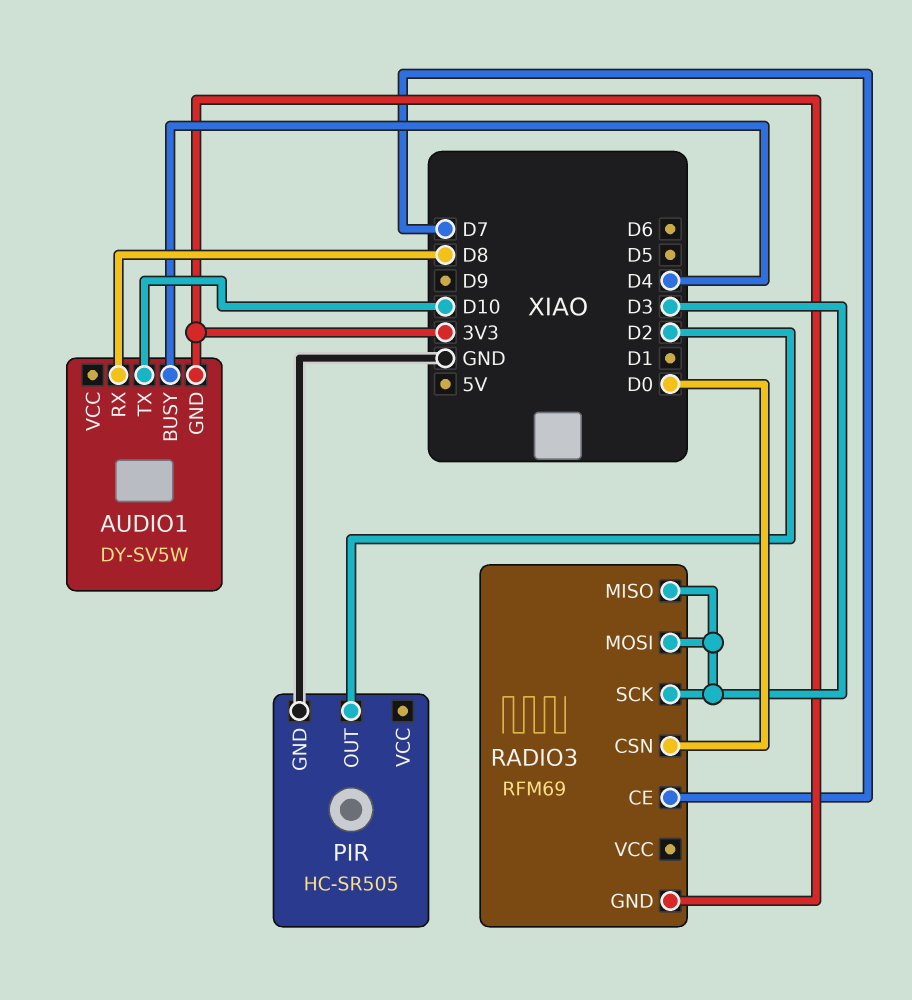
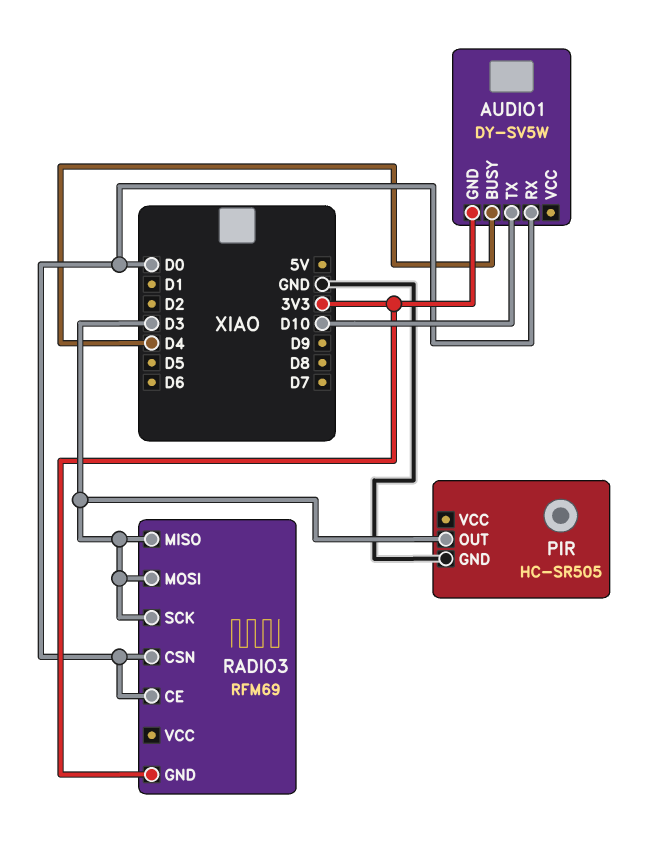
AUDIO1 pin RX: D8 -> D0
PIR pin OUT: D2 -> D3
RADIO3 pin CE: D7 -> D0

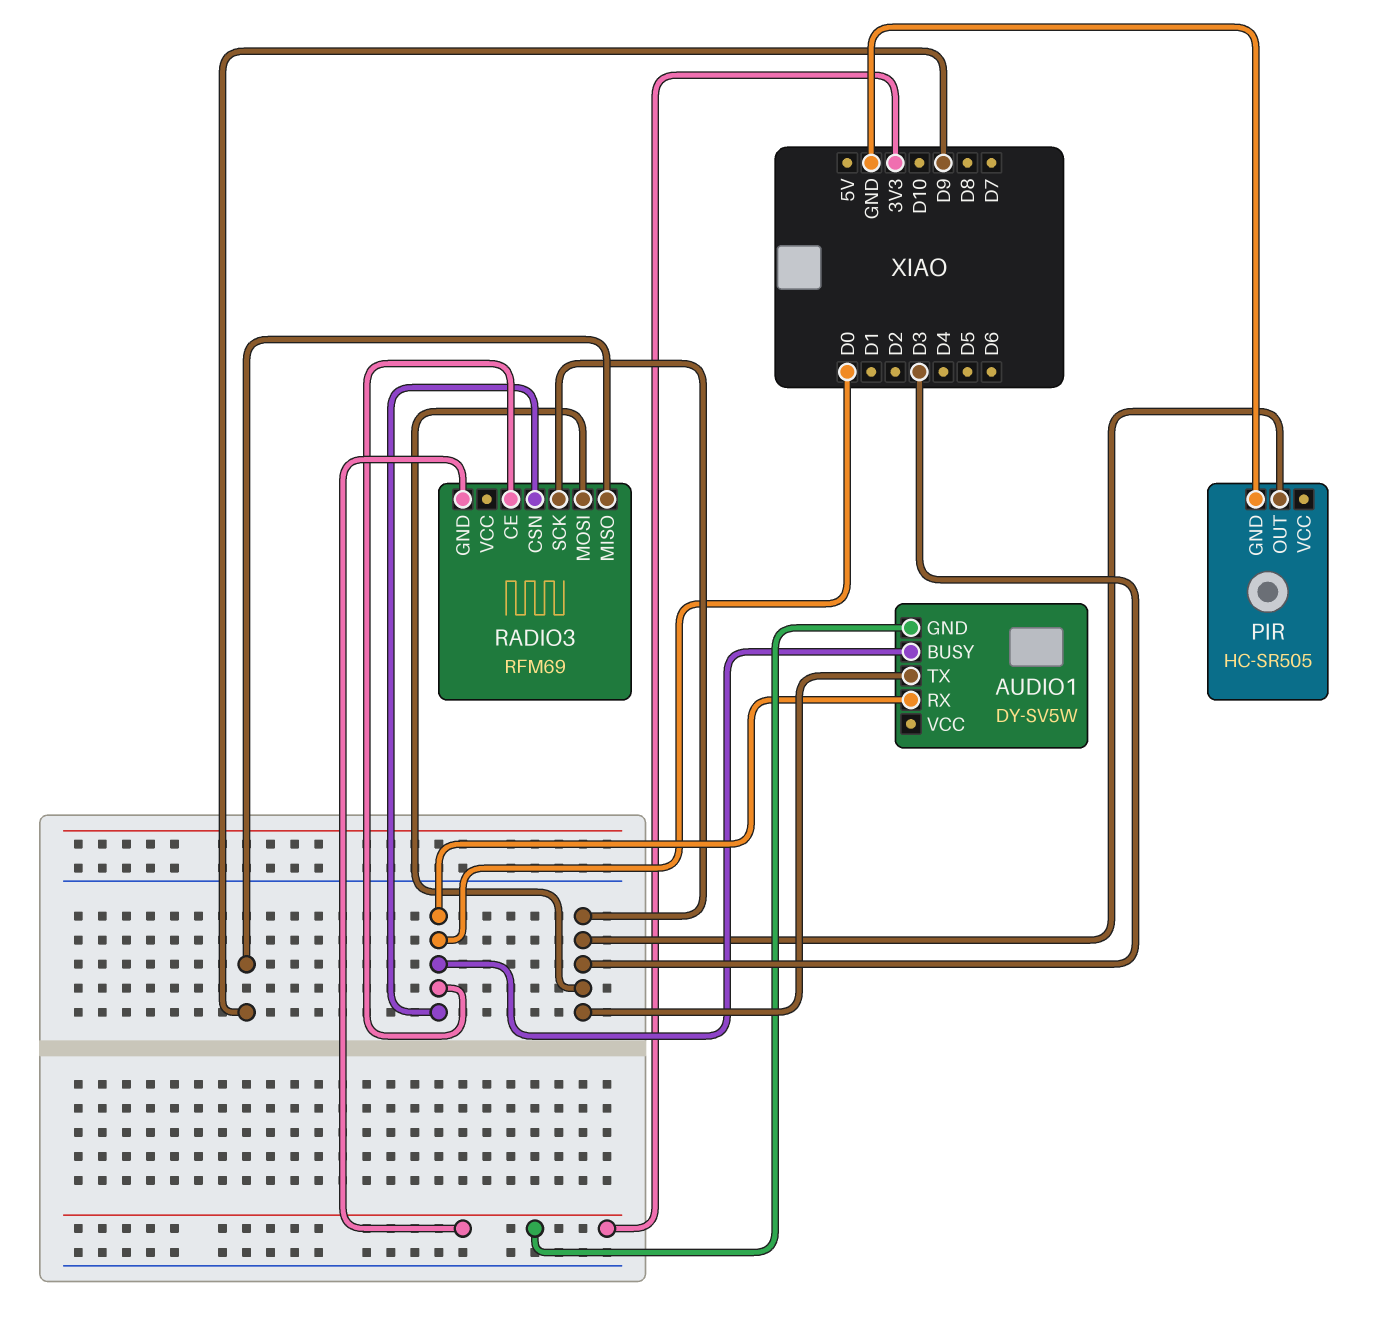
AUDIO1 pin BUSY: D4 -> D0
AUDIO1 pin TX: D10 -> D3
RADIO3 pin MISO: D3 -> D9

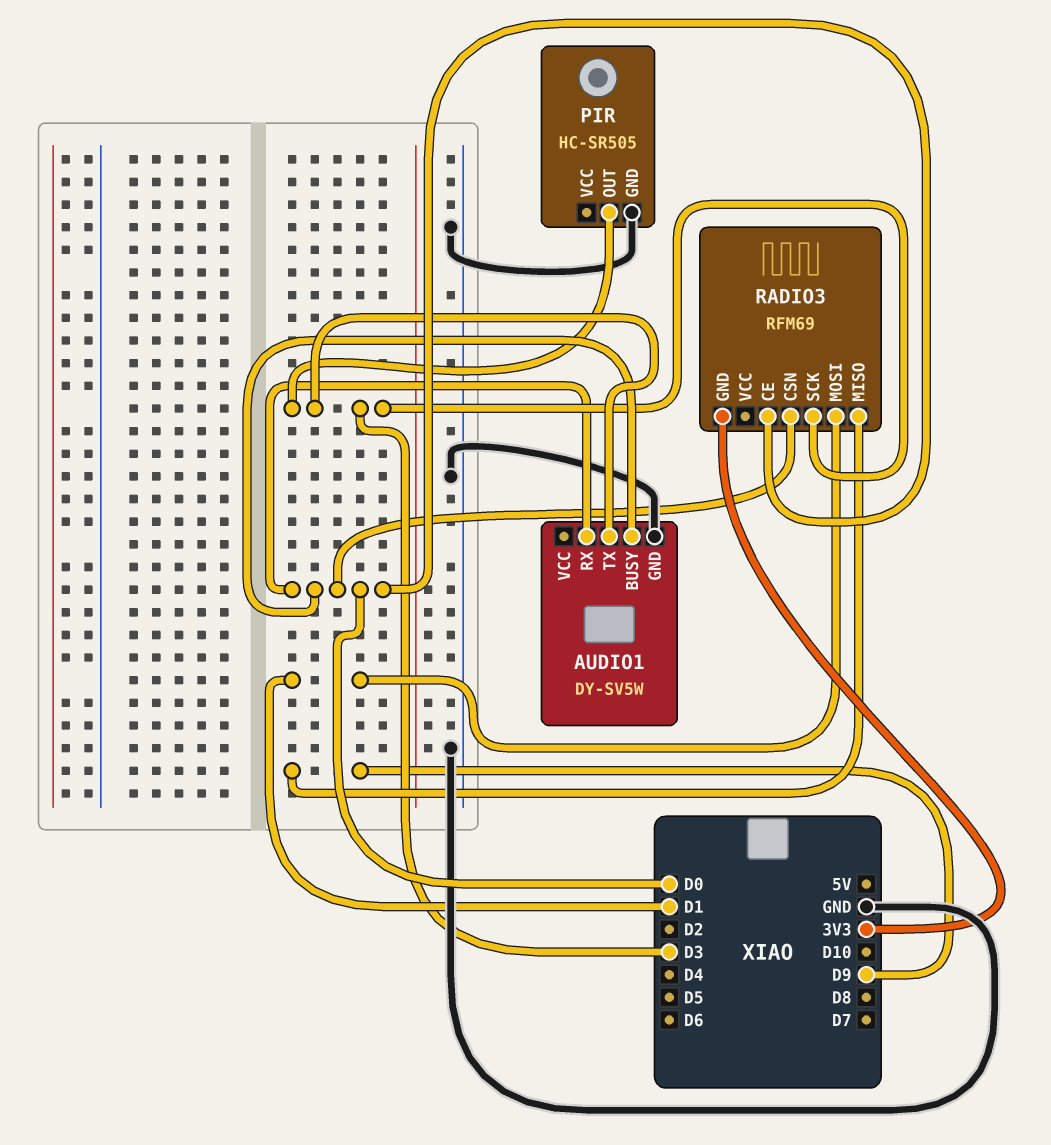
AUDIO1 pin GND: 3V3 -> GND
RADIO3 pin MOSI: D3 -> D1

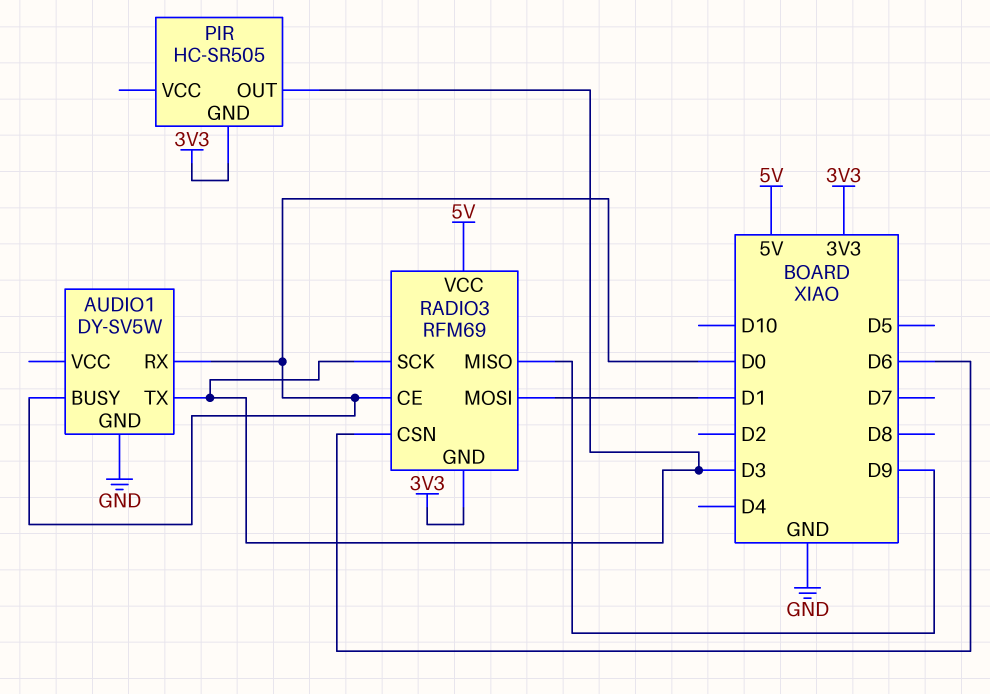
PIR pin GND: GND -> 3V3
RADIO3 pin CSN: D0 -> D6
RADIO3 pin VCC: none -> 5V

